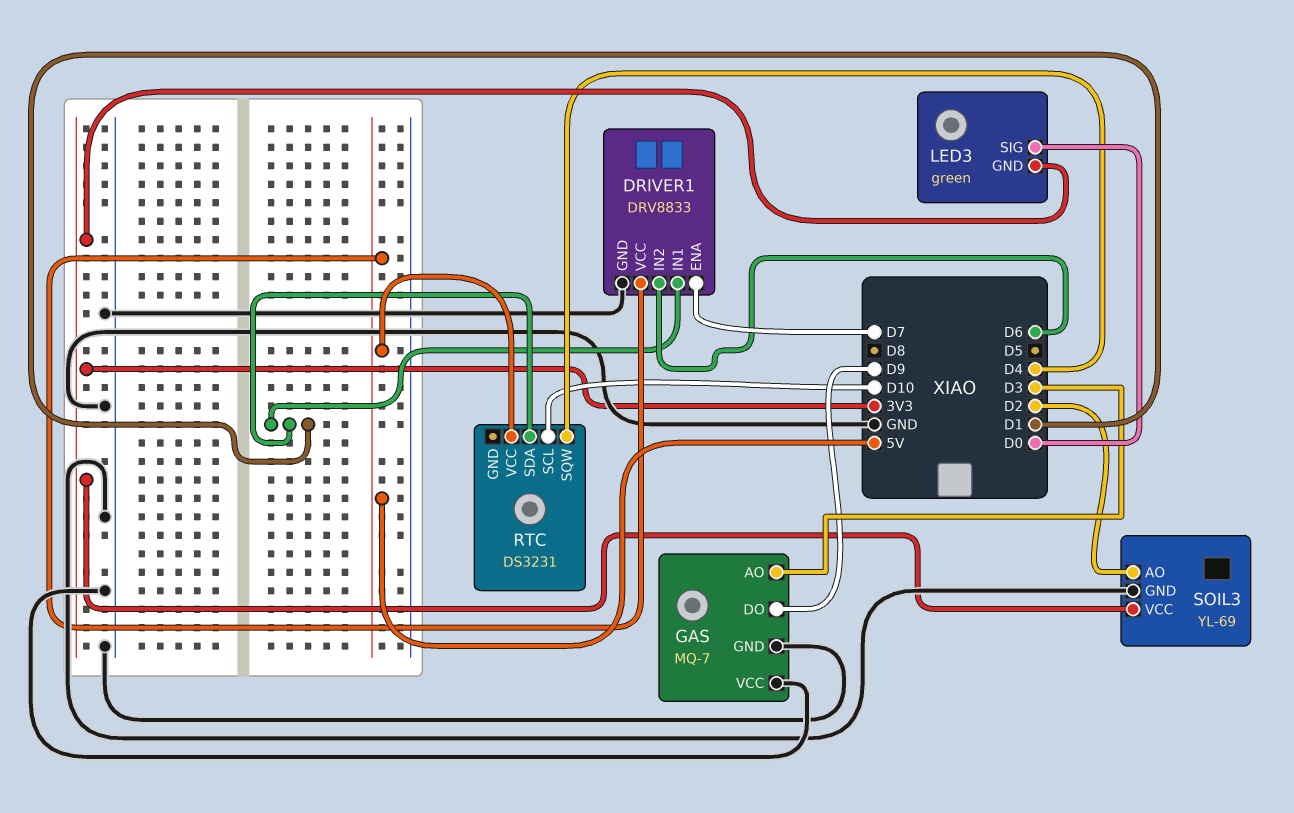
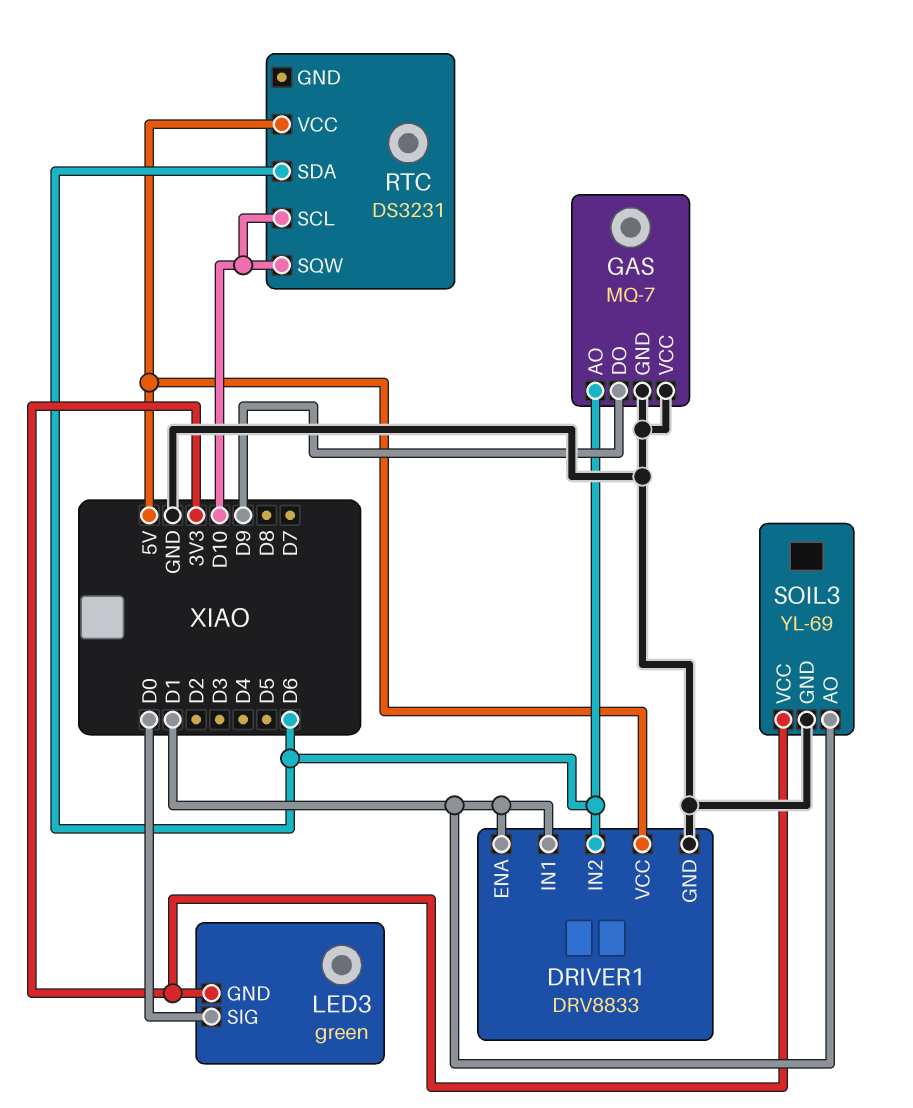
DRIVER1 pin ENA: D7 -> D1
GAS pin AO: D3 -> D6
RTC pin SDA: D1 -> D6
RTC pin SQW: D4 -> D10
SOIL3 pin AO: D2 -> D1

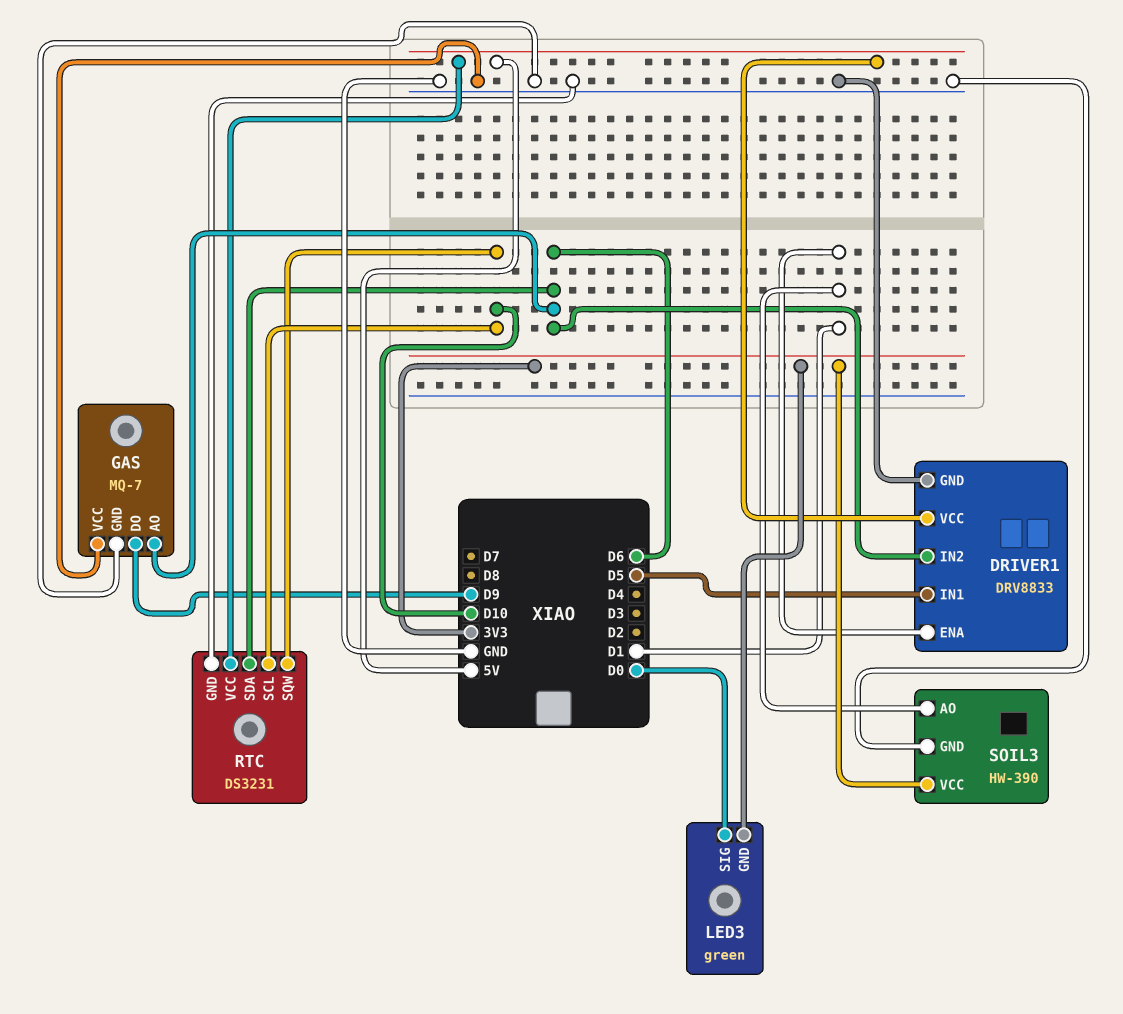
DRIVER1 pin IN1: D1 -> D5
RTC pin GND: none -> GND
SOIL3: YL-69 -> HW-390

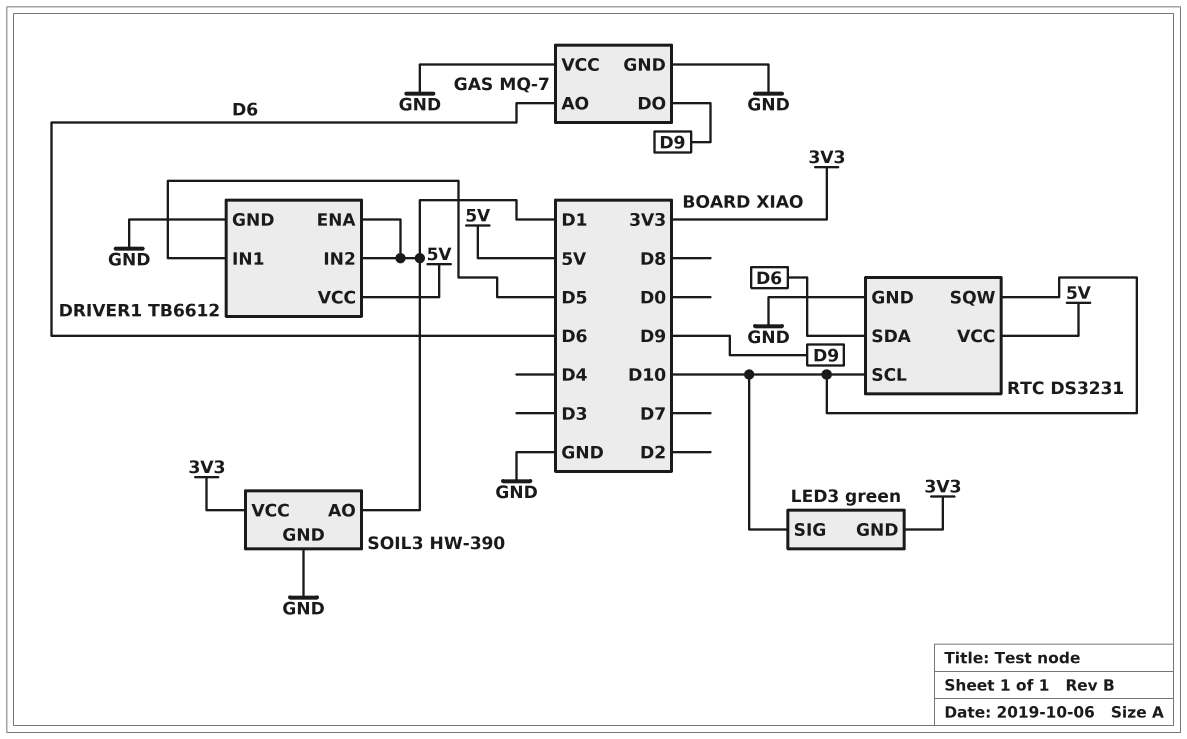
DRIVER1: DRV8833 -> TB6612
DRIVER1 pin IN2: D6 -> D1
LED3 pin SIG: D0 -> D10

